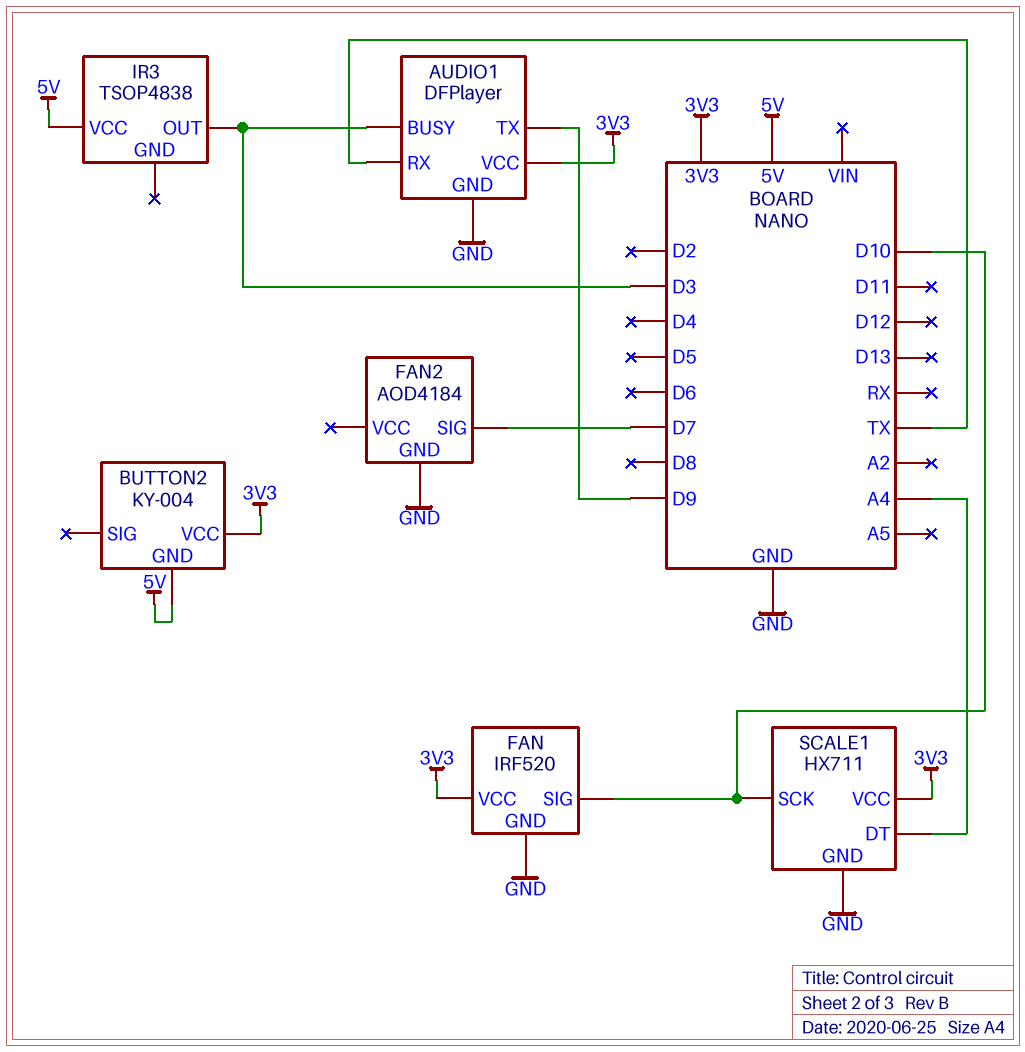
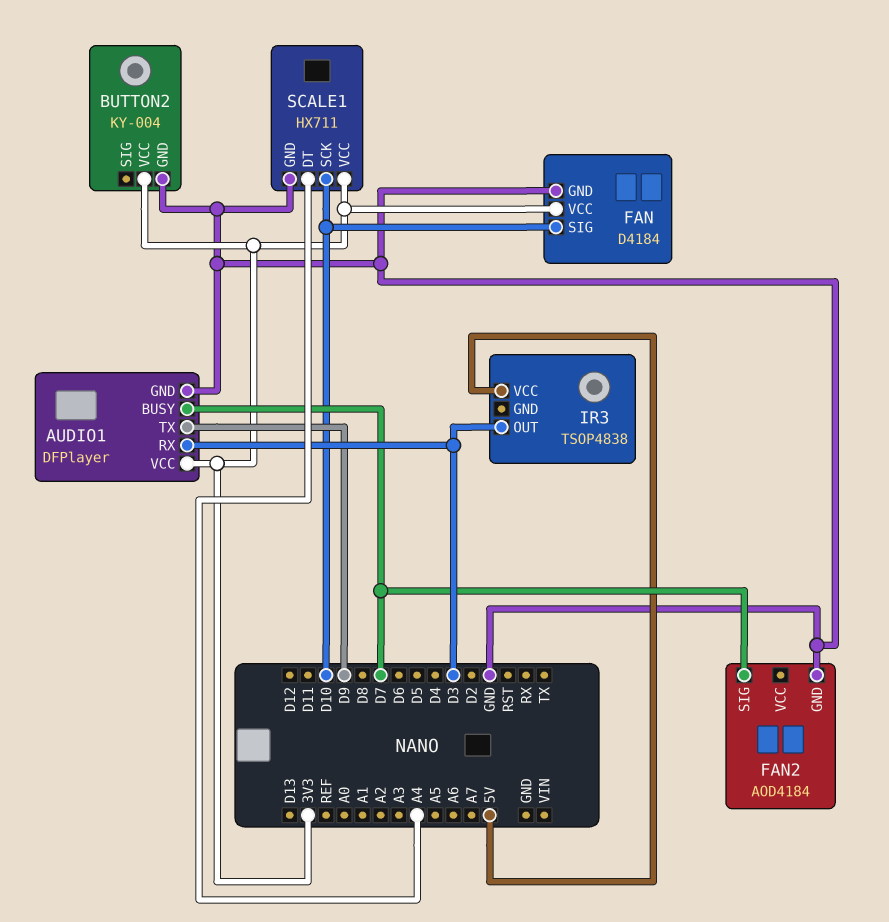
AUDIO1 pin BUSY: D3 -> D7
AUDIO1 pin RX: TX -> D3
BUTTON2 pin GND: 5V -> GND
FAN: IRF520 -> D4184

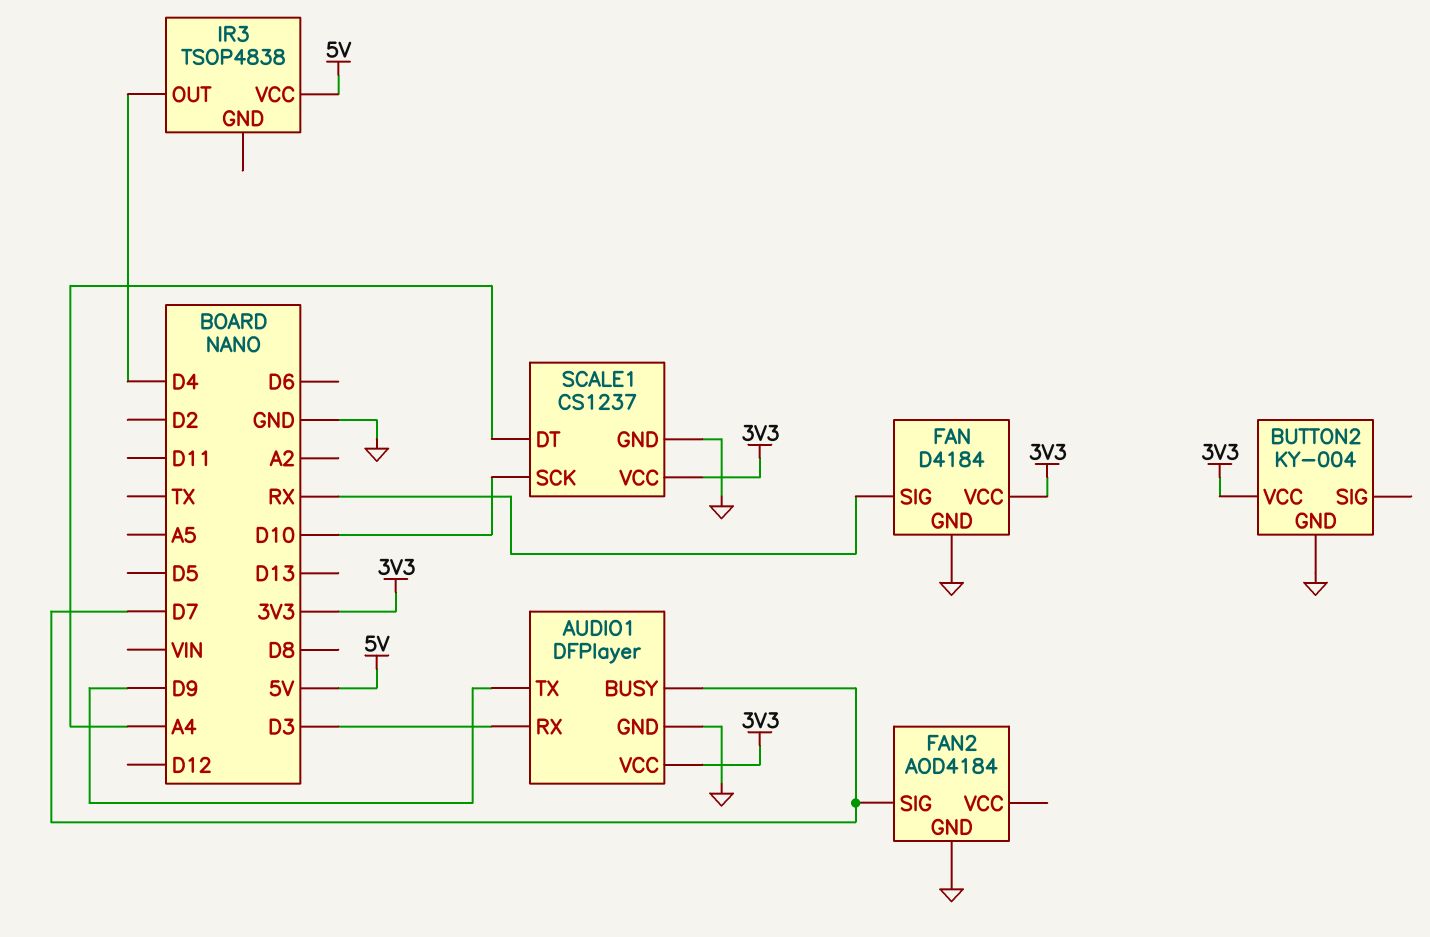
FAN pin SIG: D10 -> RX
IR3 pin OUT: D3 -> D4
SCALE1: HX711 -> CS1237

